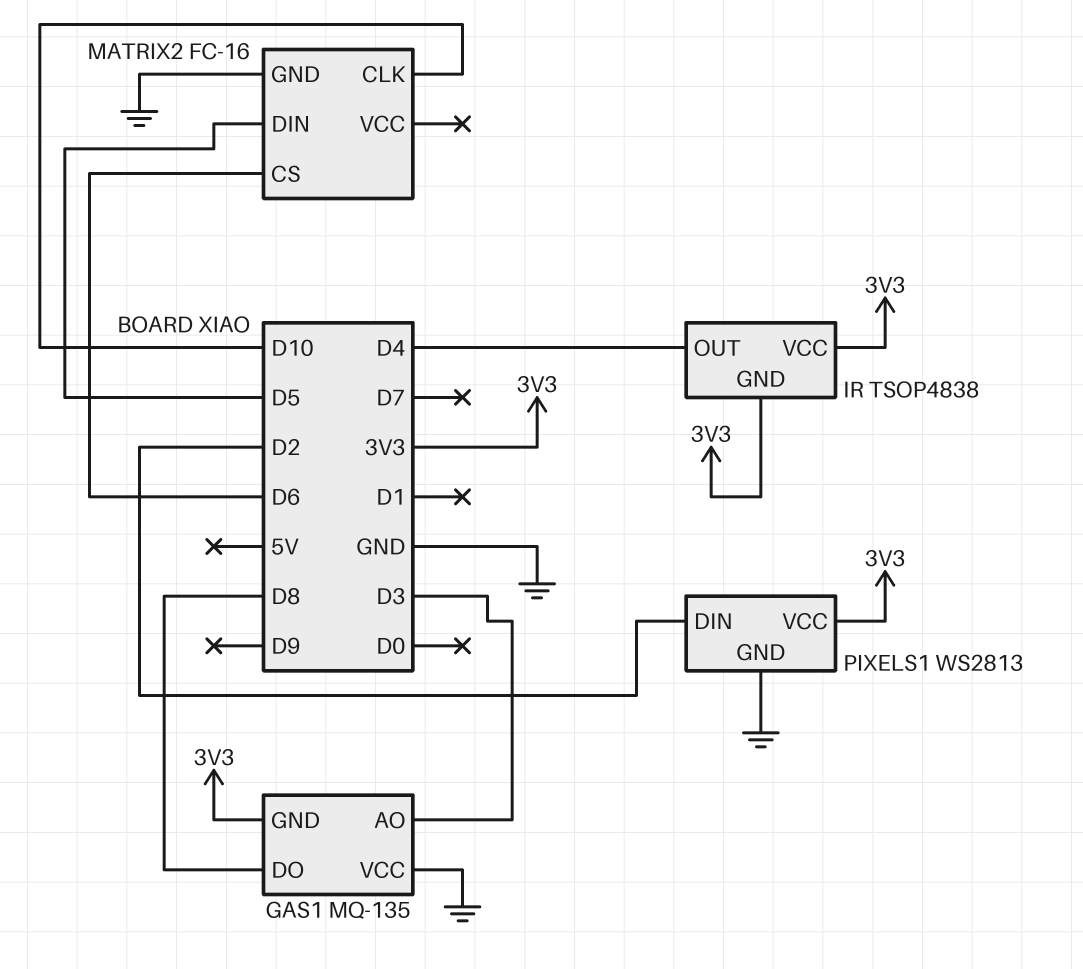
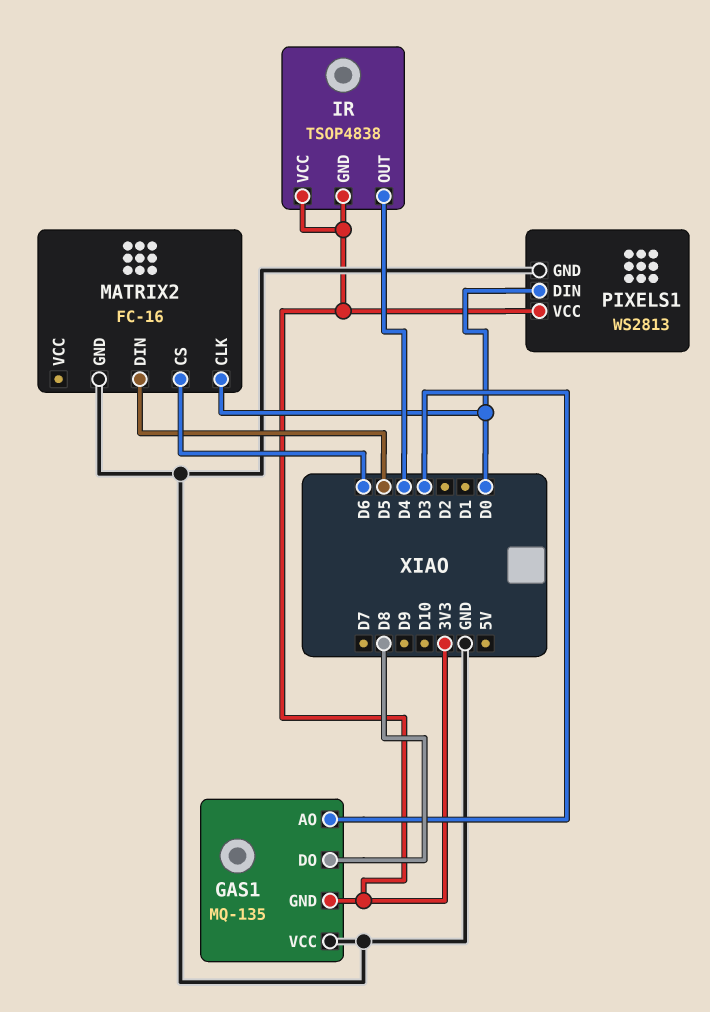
MATRIX2 pin CLK: D10 -> D0
PIXELS1 pin DIN: D2 -> D0

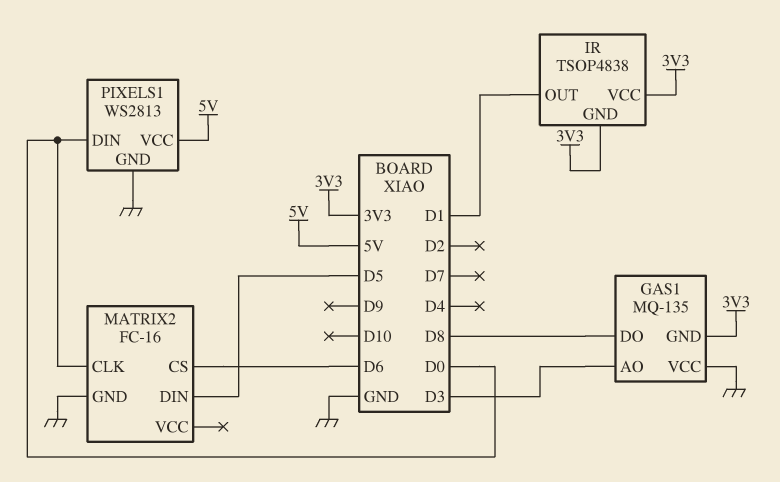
IR pin OUT: D4 -> D1
PIXELS1 pin VCC: 3V3 -> 5V

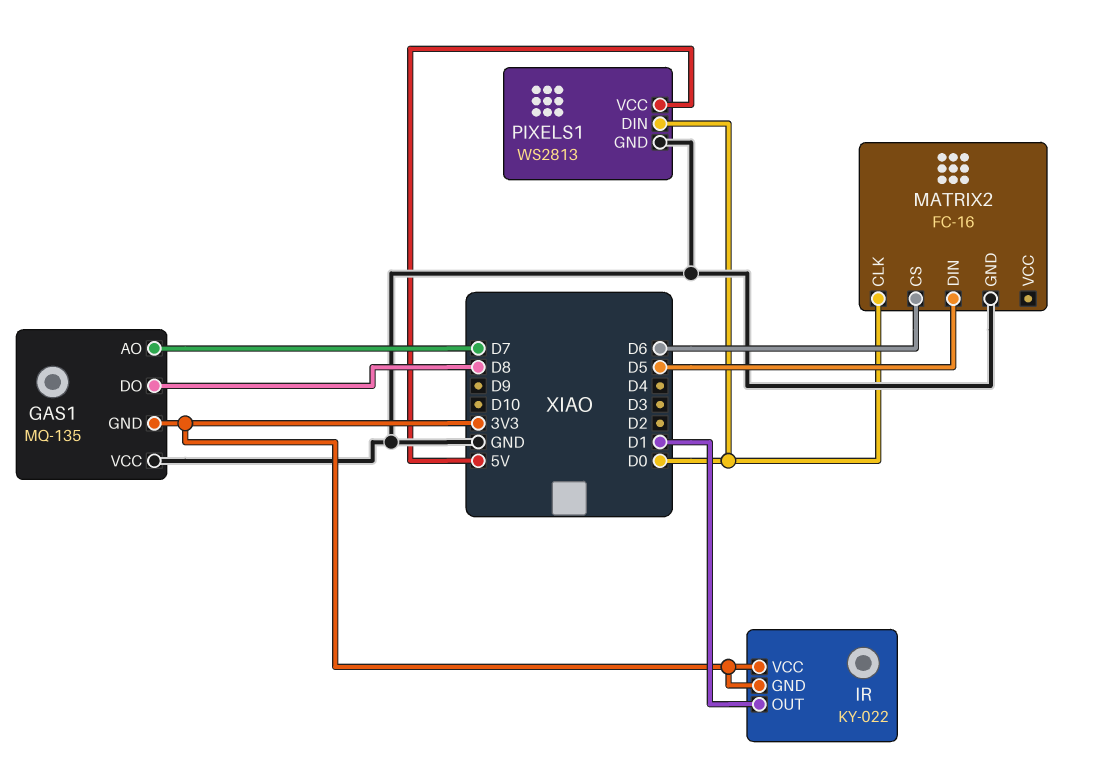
GAS1 pin AO: D3 -> D7
IR: TSOP4838 -> KY-022

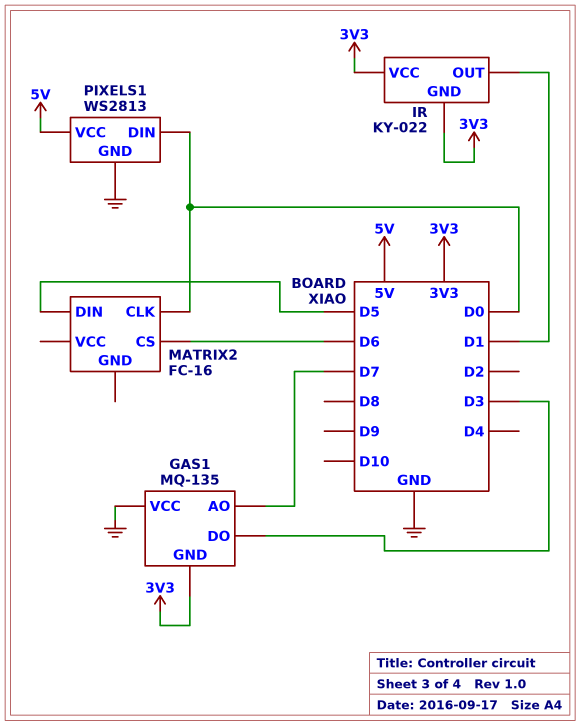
GAS1 pin DO: D8 -> D3
MATRIX2 pin GND: GND -> none

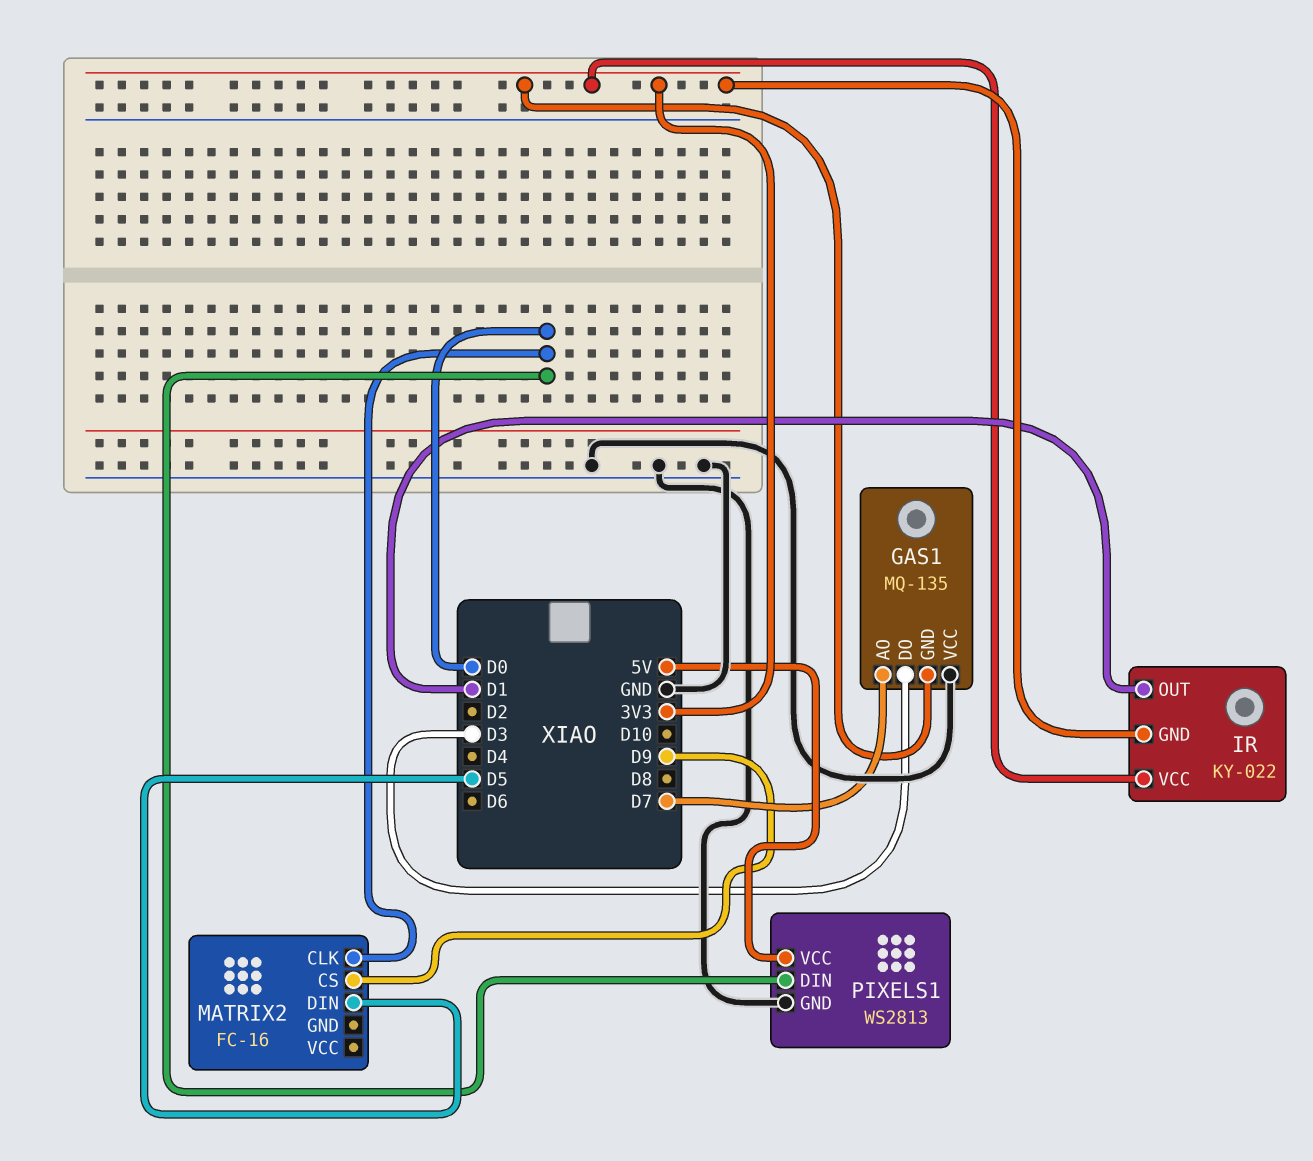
MATRIX2 pin CS: D6 -> D9

